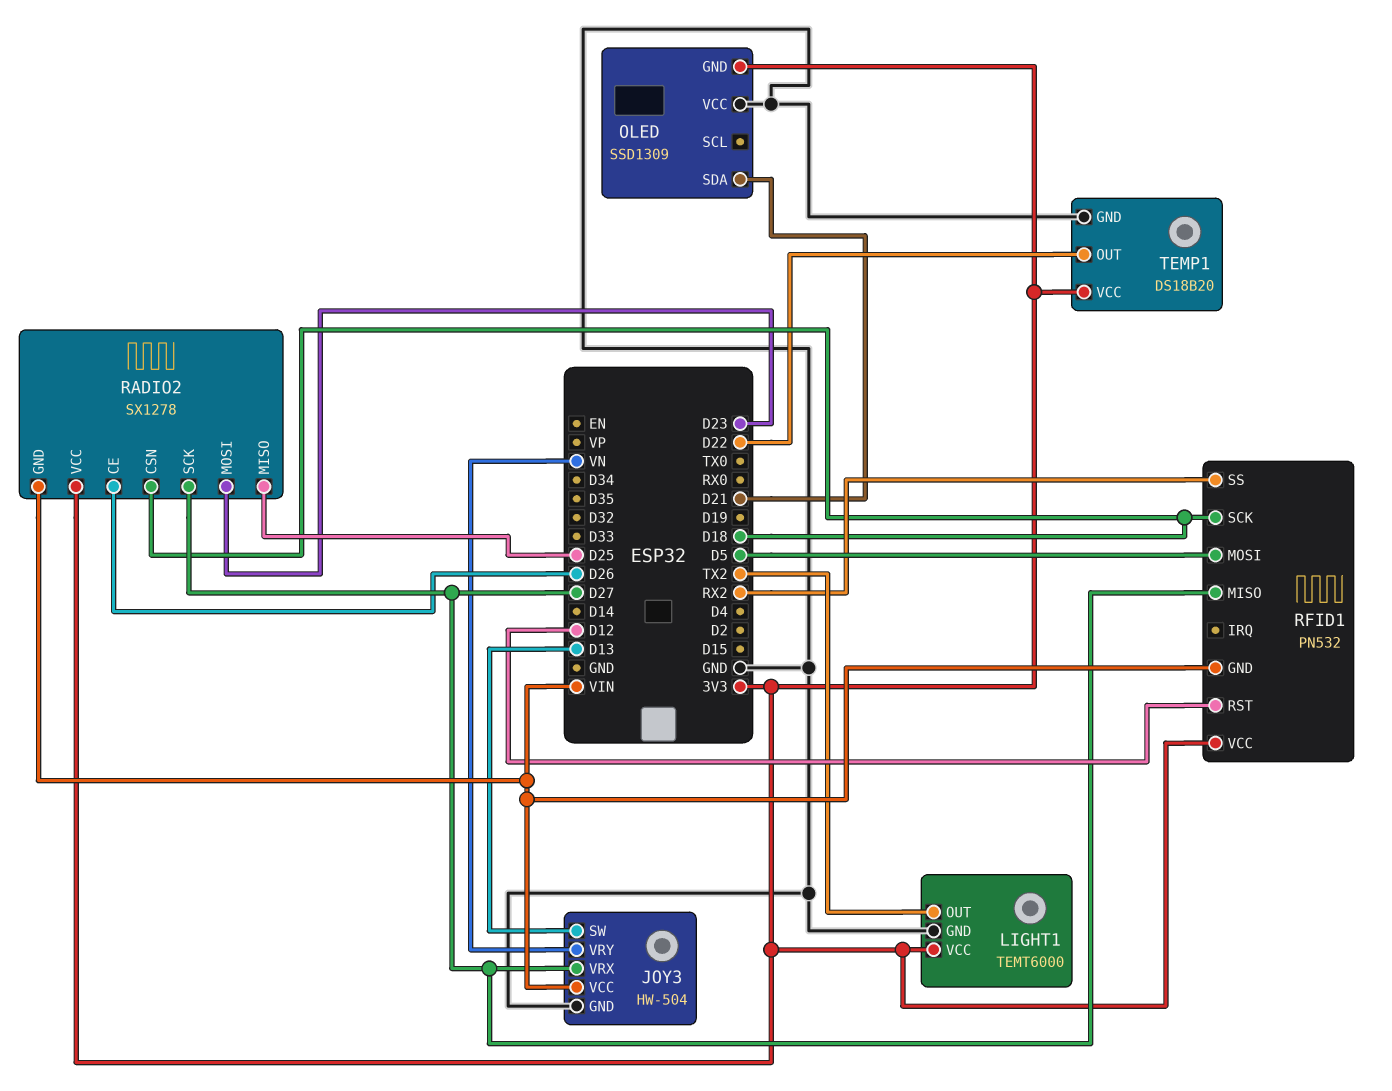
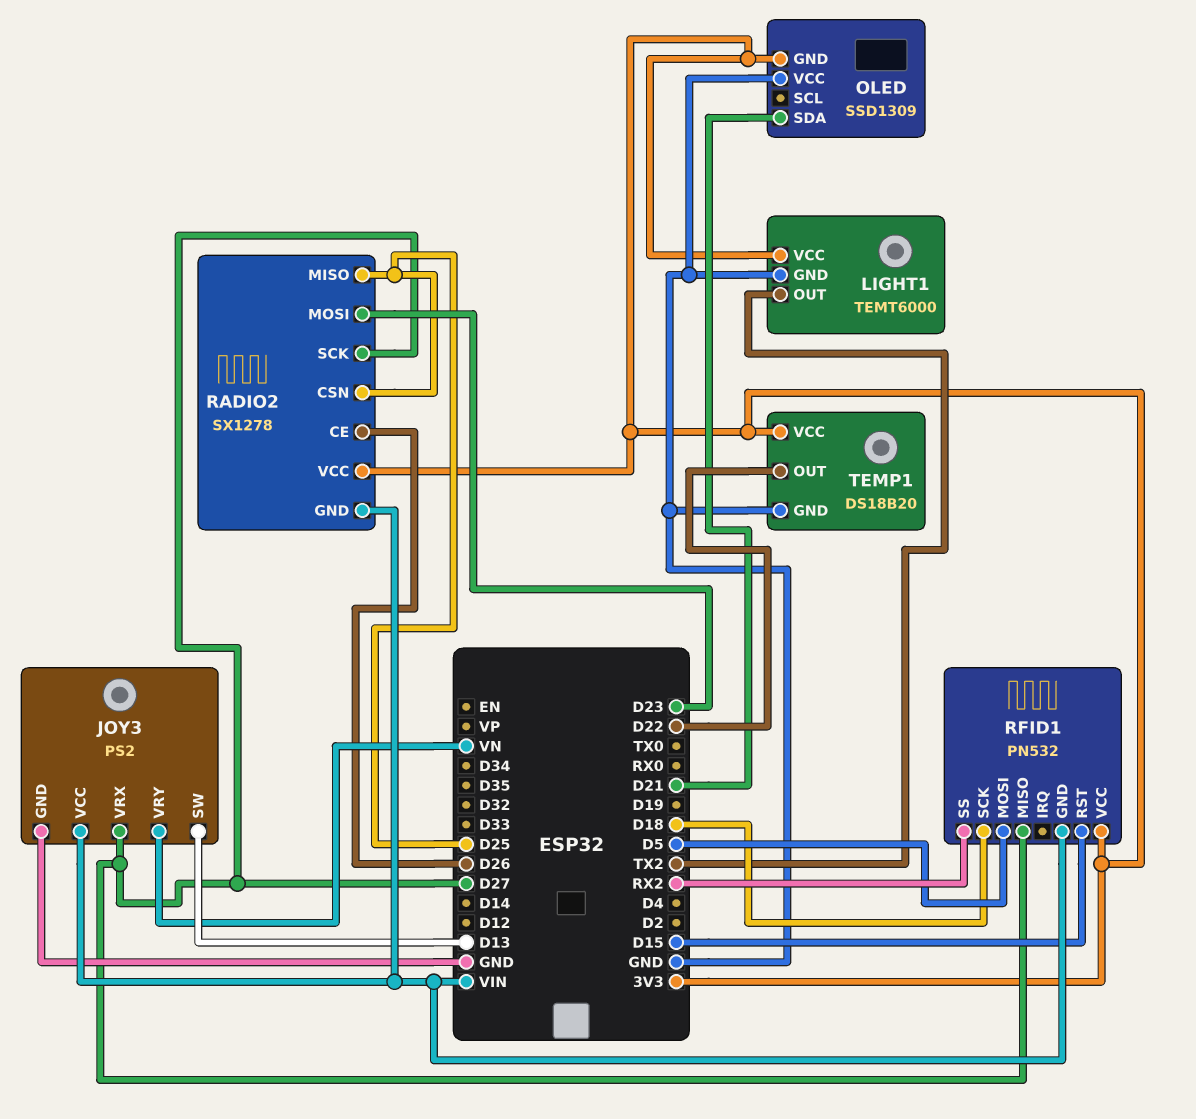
JOY3: HW-504 -> PS2
RADIO2 pin CSN: D18 -> D25
RFID1 pin RST: D12 -> D15

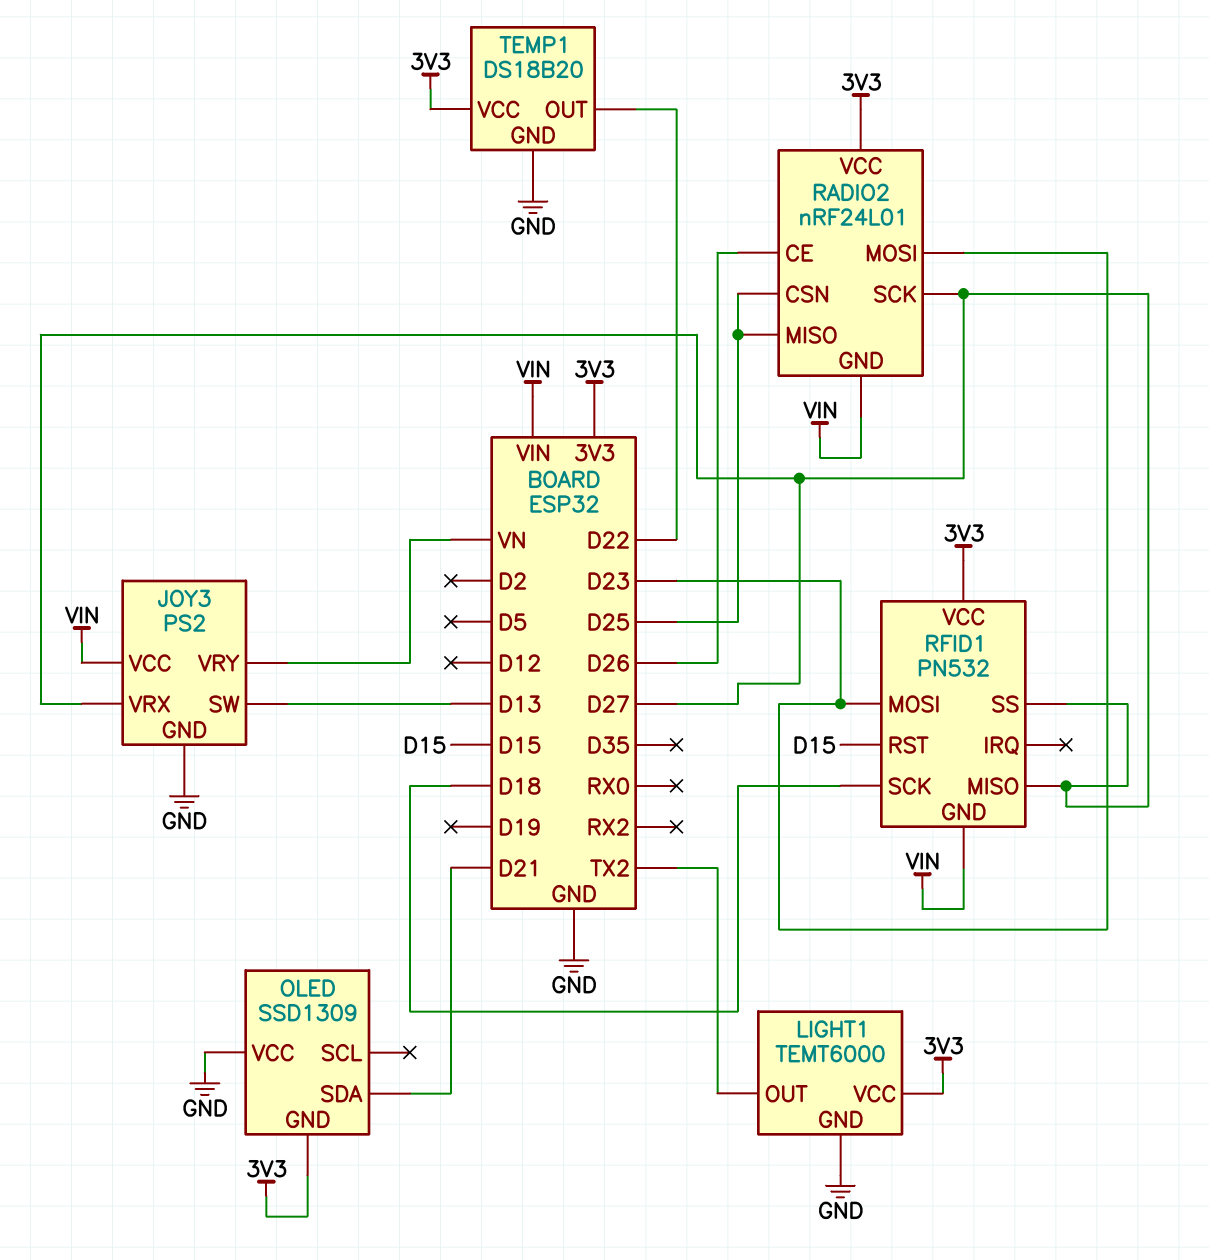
RADIO2: SX1278 -> nRF24L01
RFID1 pin MOSI: D5 -> D23
RFID1 pin SS: RX2 -> D27

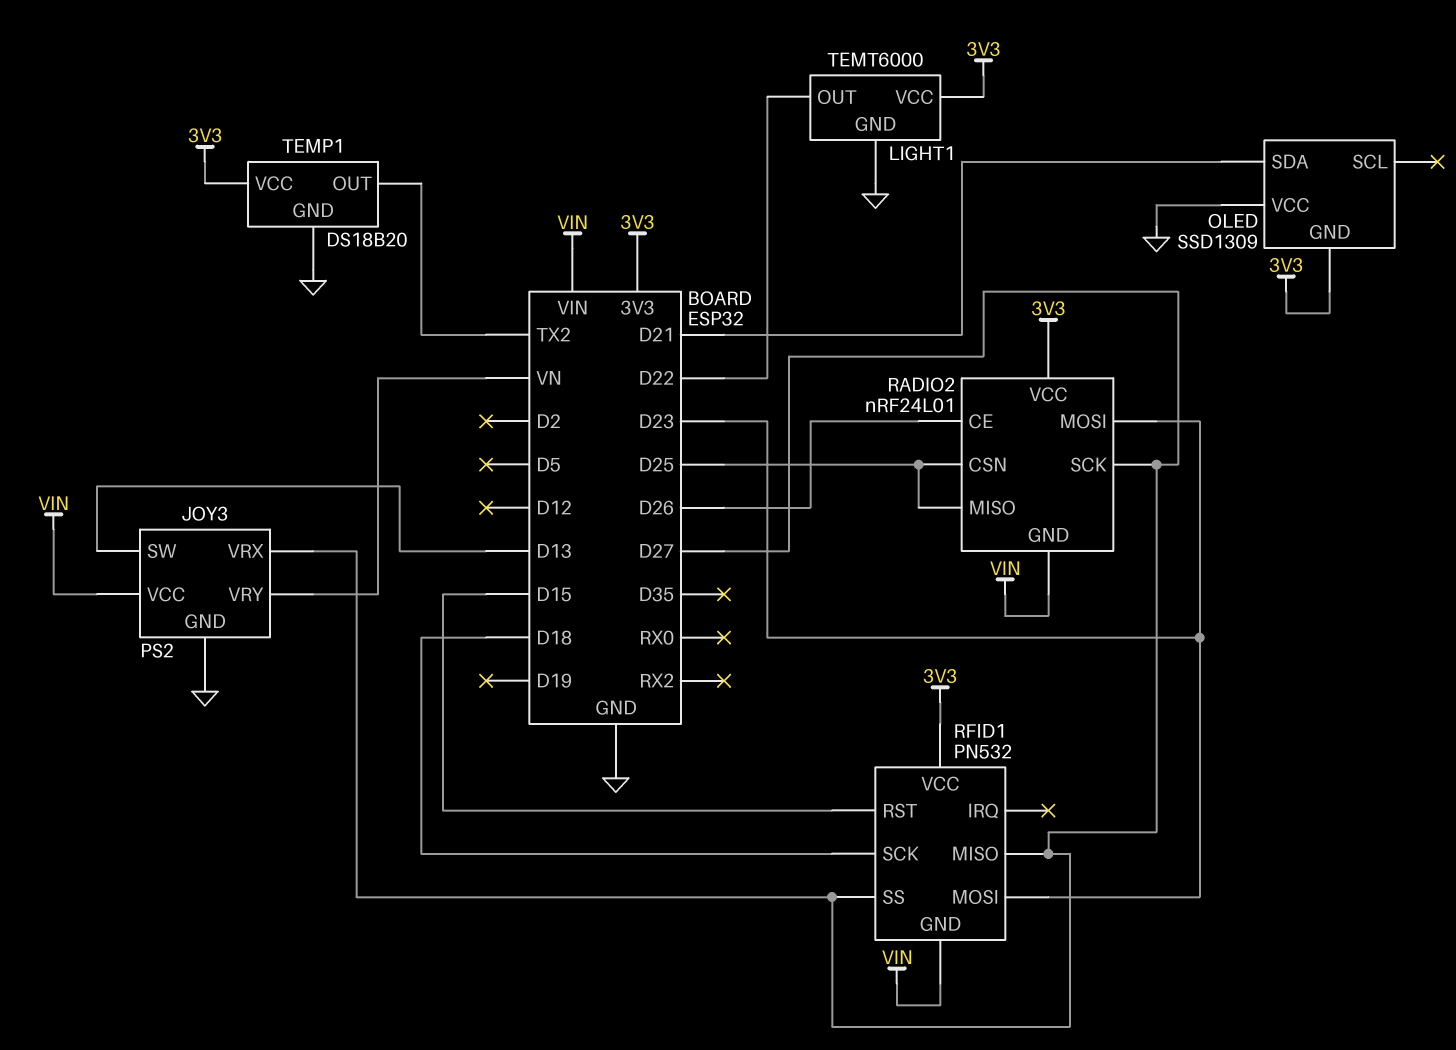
LIGHT1 pin OUT: TX2 -> D22
TEMP1 pin OUT: D22 -> TX2

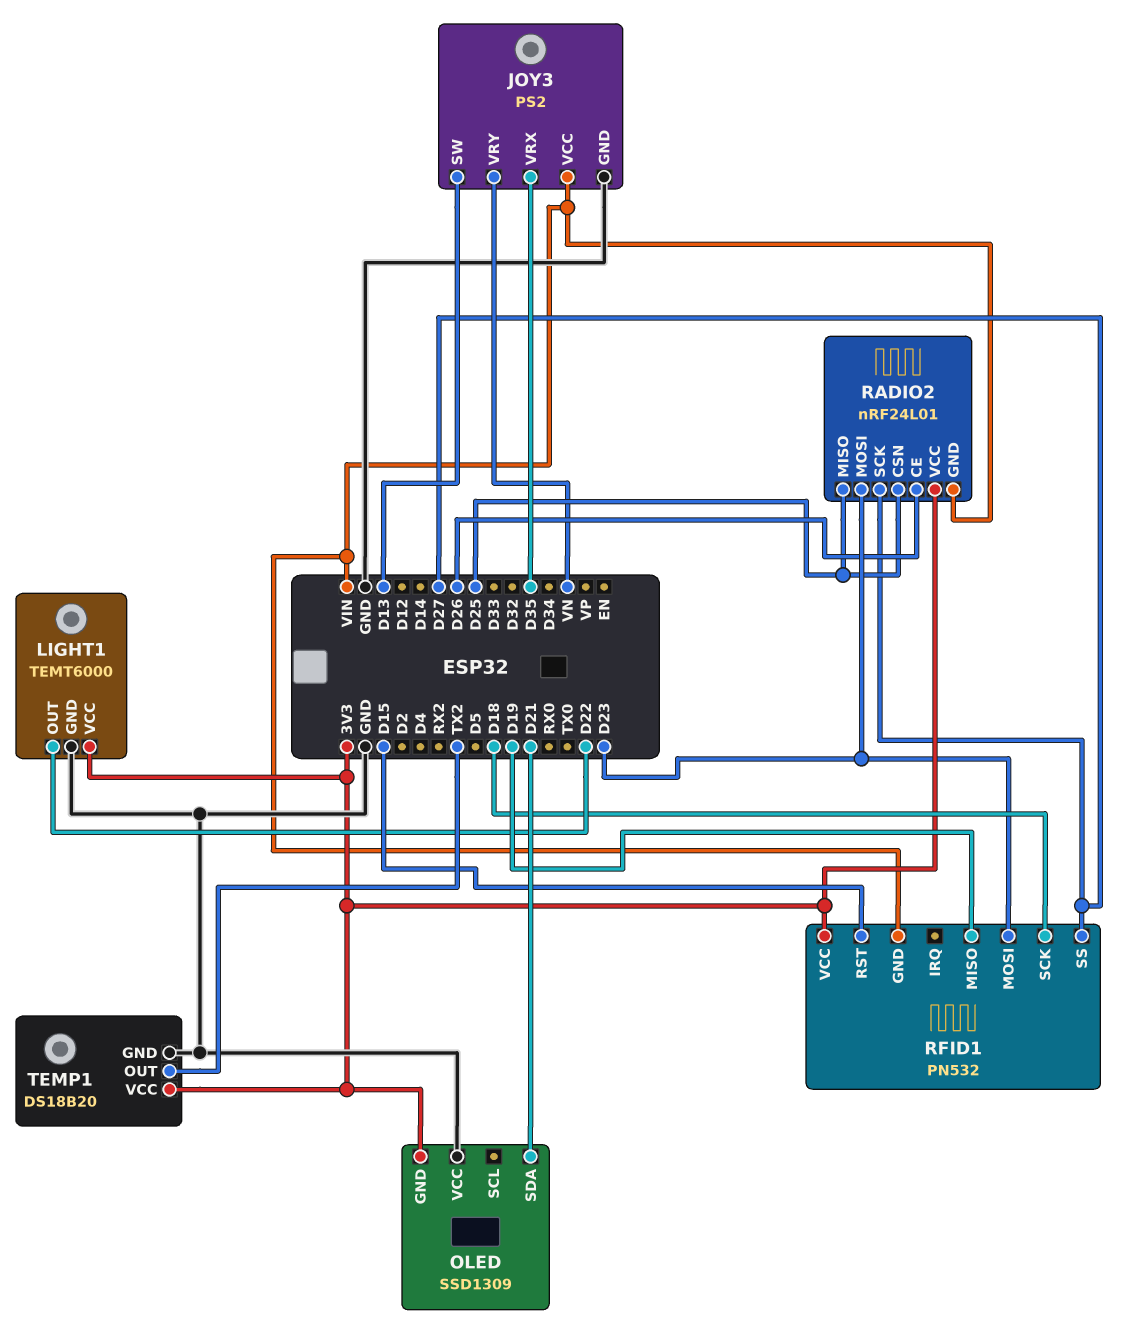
JOY3 pin VRX: D27 -> D35
RFID1 pin MISO: D27 -> D19

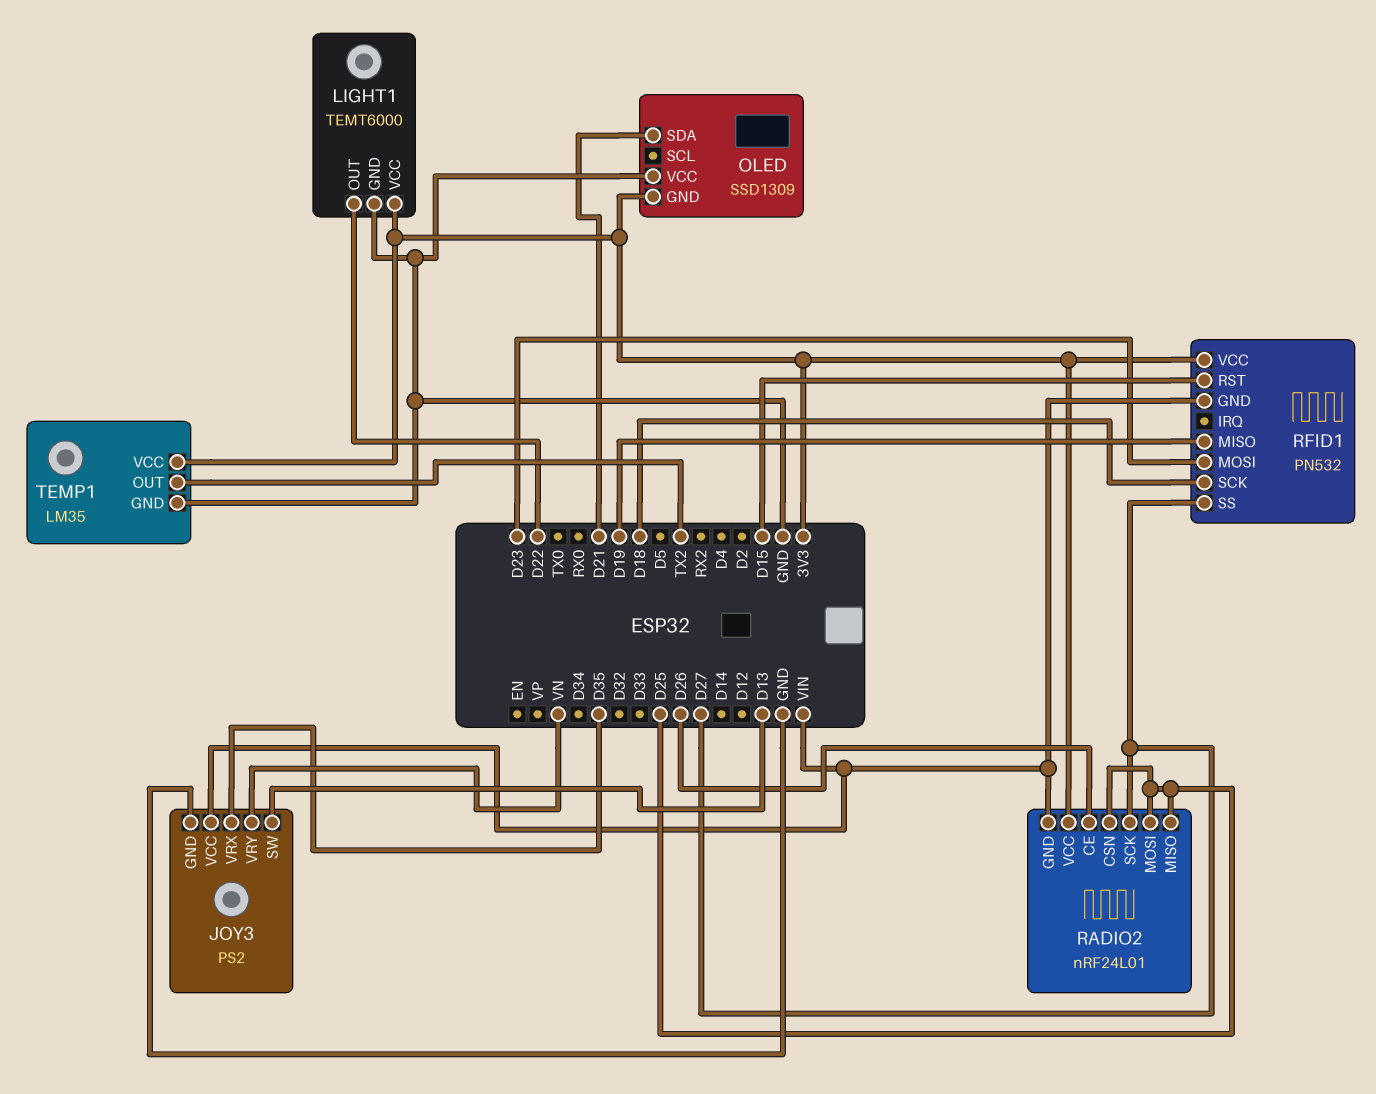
RADIO2 pin MOSI: D23 -> D25
TEMP1: DS18B20 -> LM35

